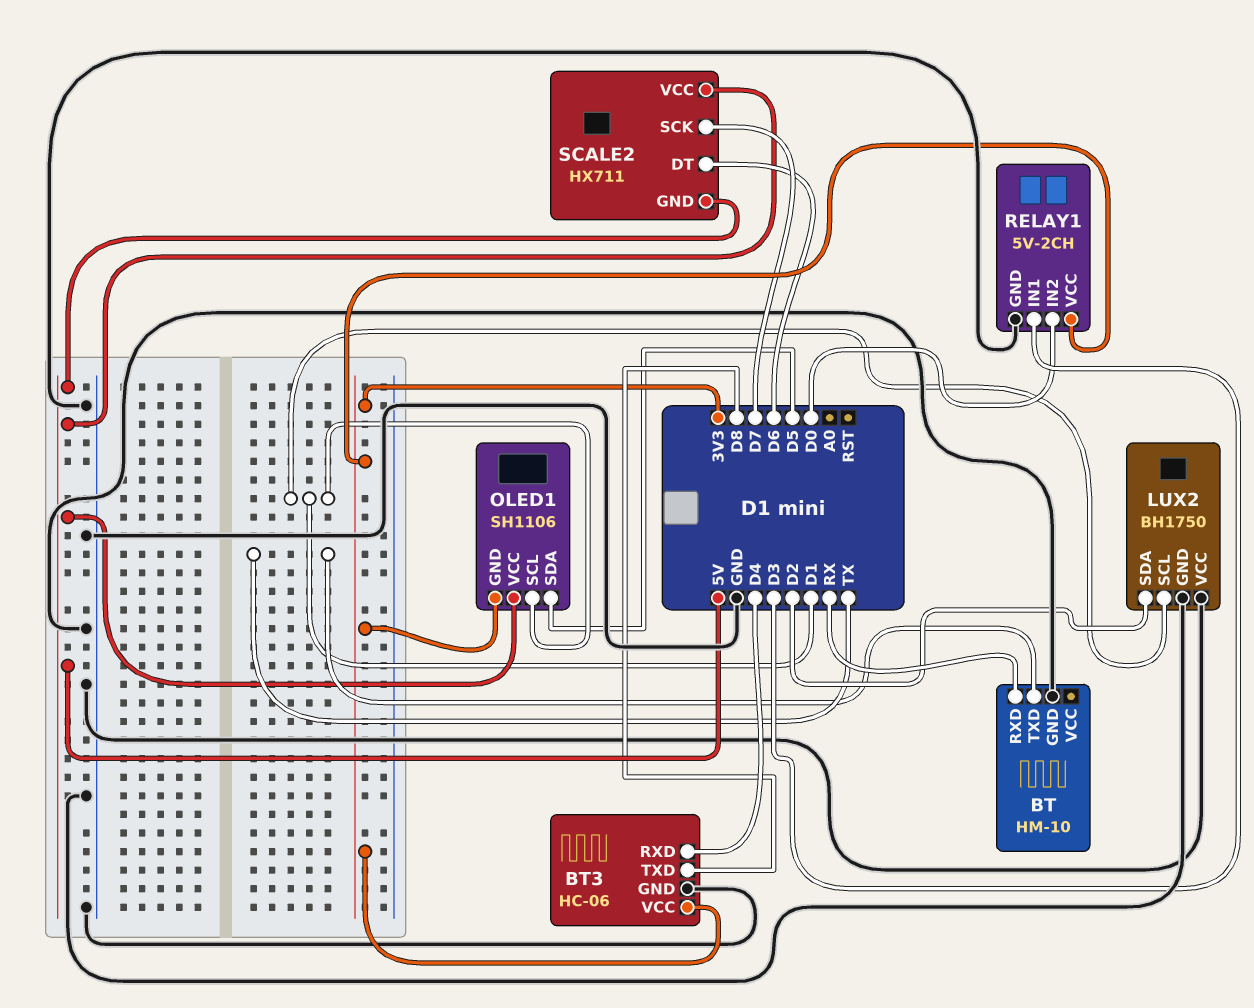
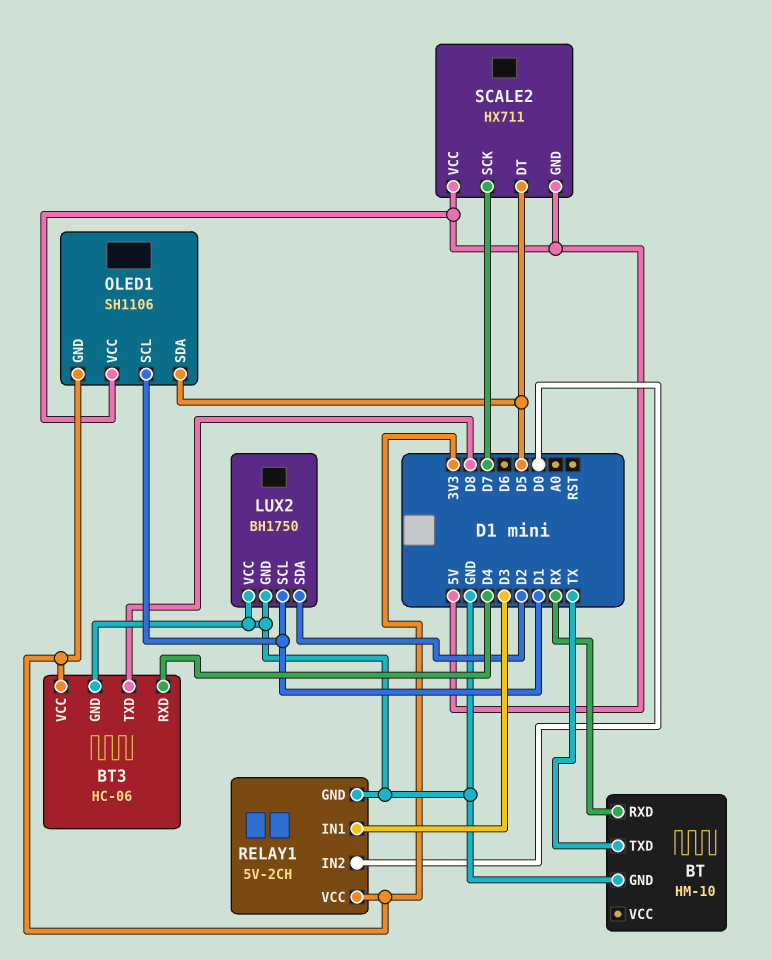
SCALE2 pin DT: D6 -> D5

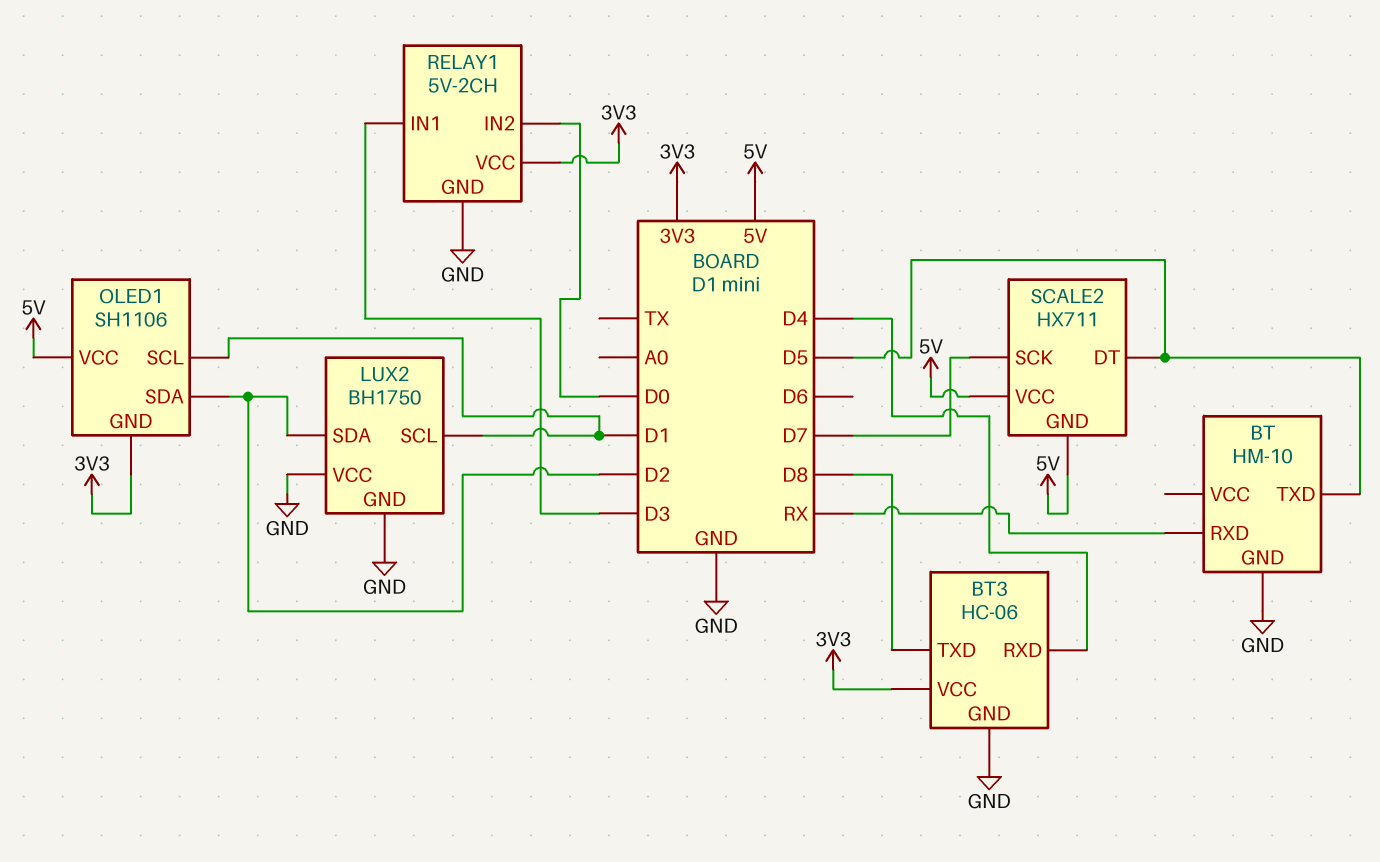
BT pin TXD: TX -> D5
OLED1 pin SDA: D5 -> D2

